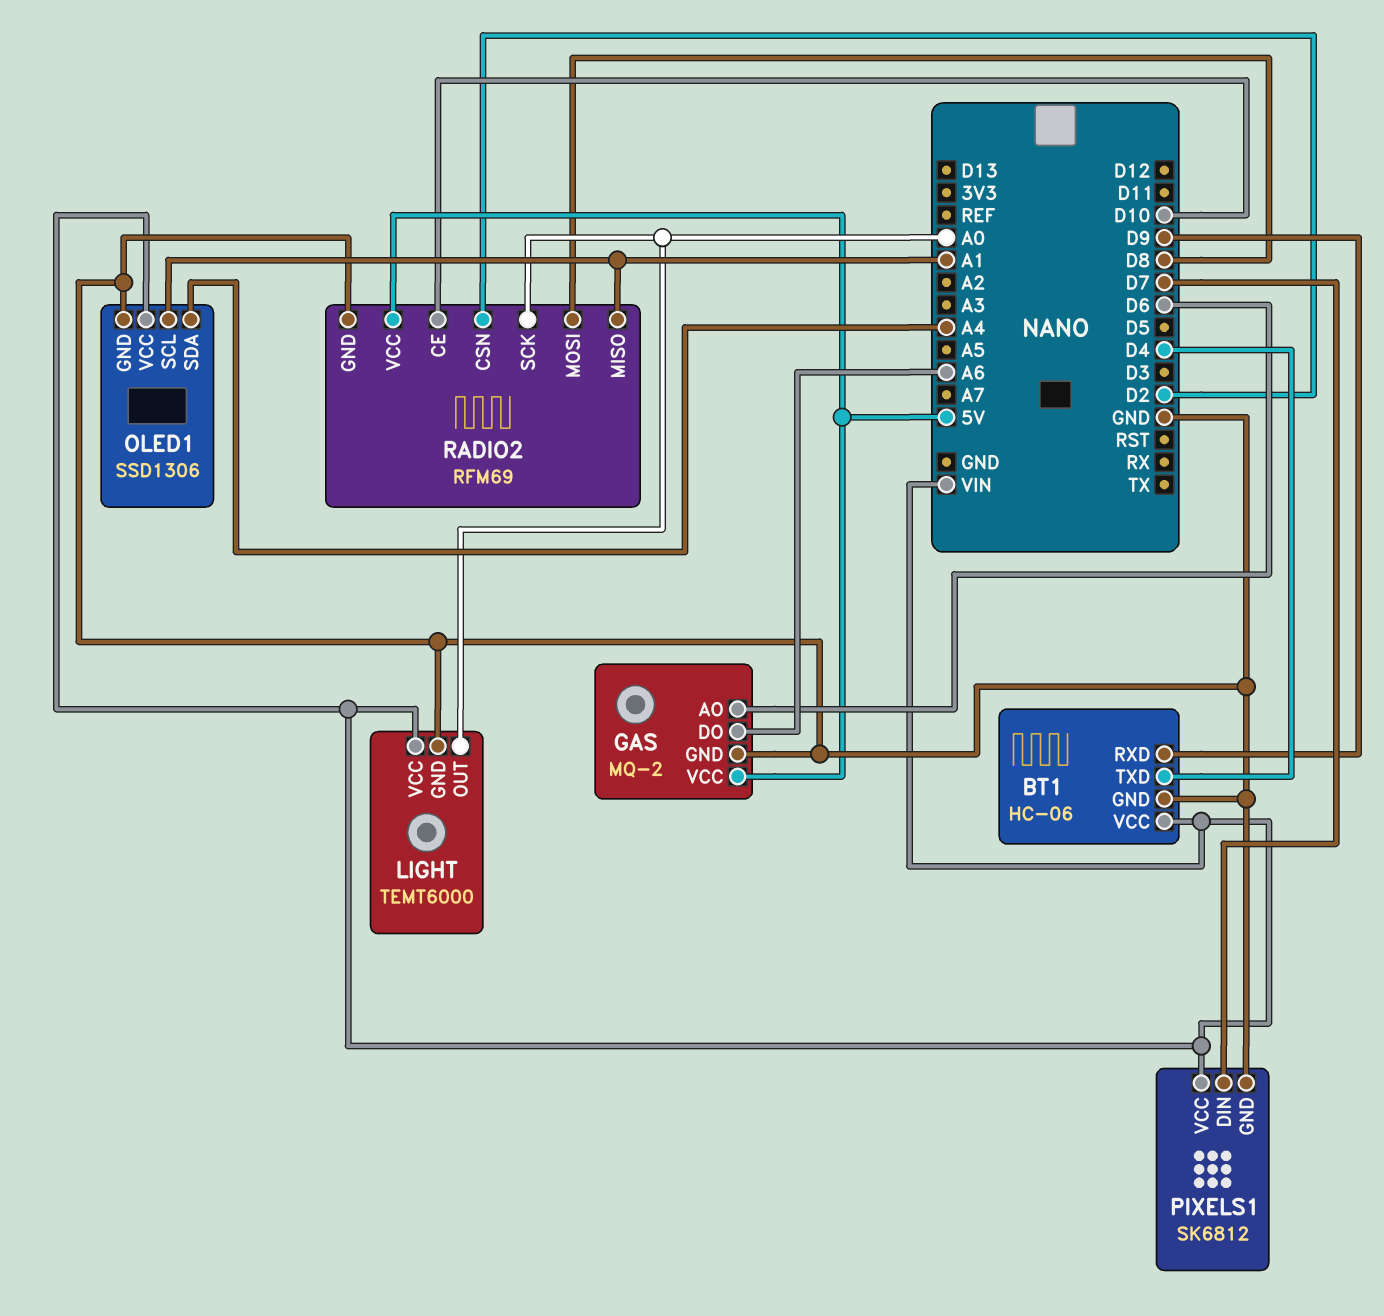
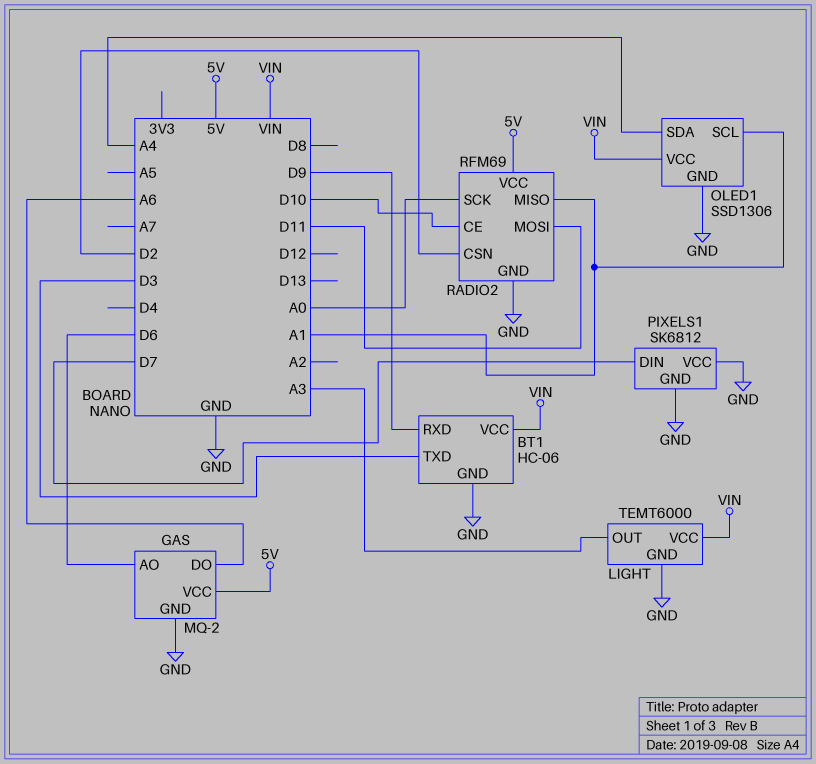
BT1 pin TXD: D4 -> D3
LIGHT pin OUT: A0 -> A3
PIXELS1 pin VCC: VIN -> GND
RADIO2 pin MOSI: D8 -> D11

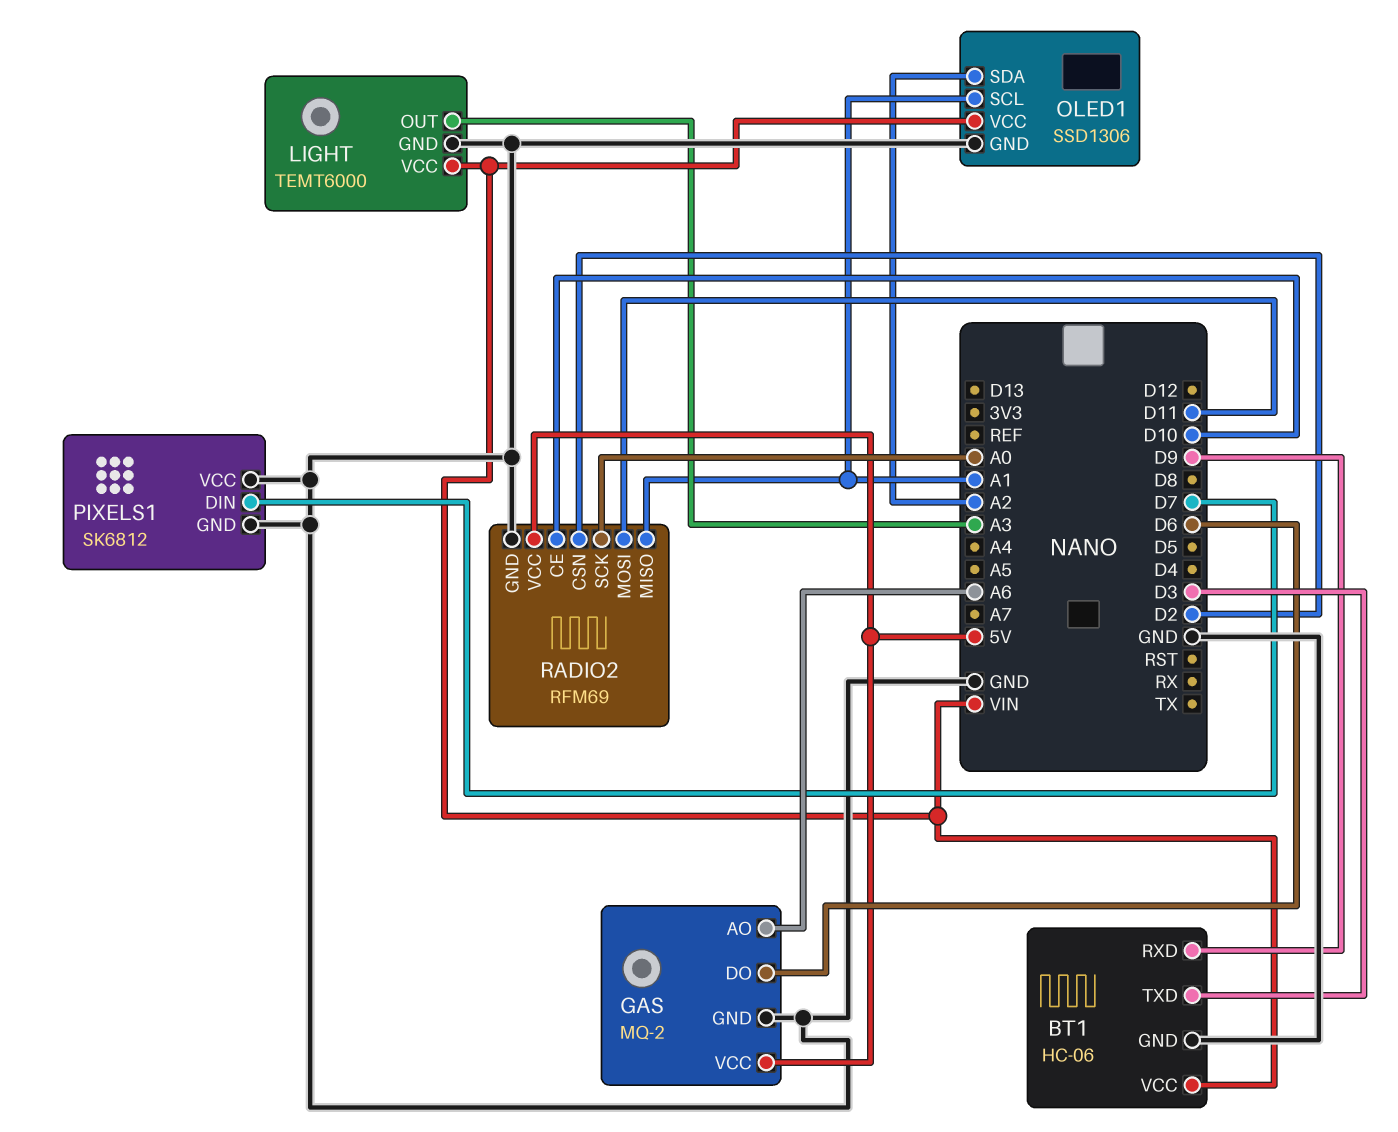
GAS pin AO: D6 -> A6
GAS pin DO: A6 -> D6
OLED1 pin SDA: A4 -> A2

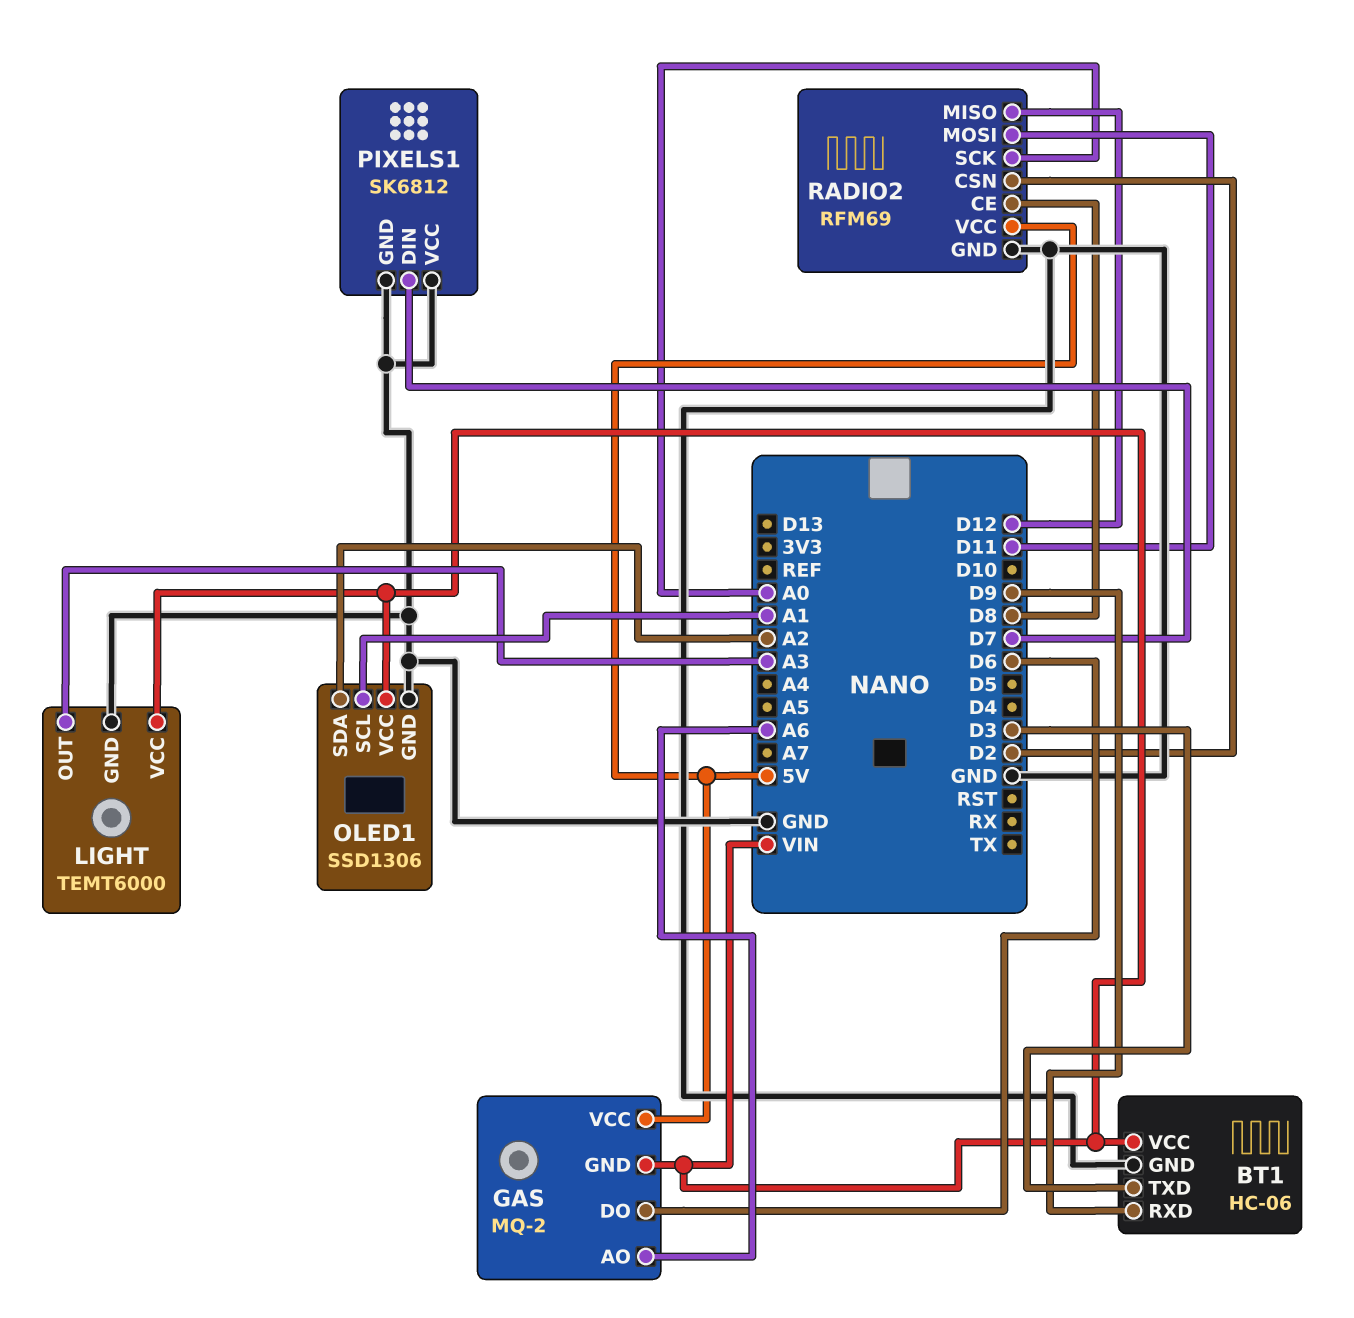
GAS pin GND: GND -> VIN
RADIO2 pin CE: D10 -> D8
RADIO2 pin MISO: A1 -> D12

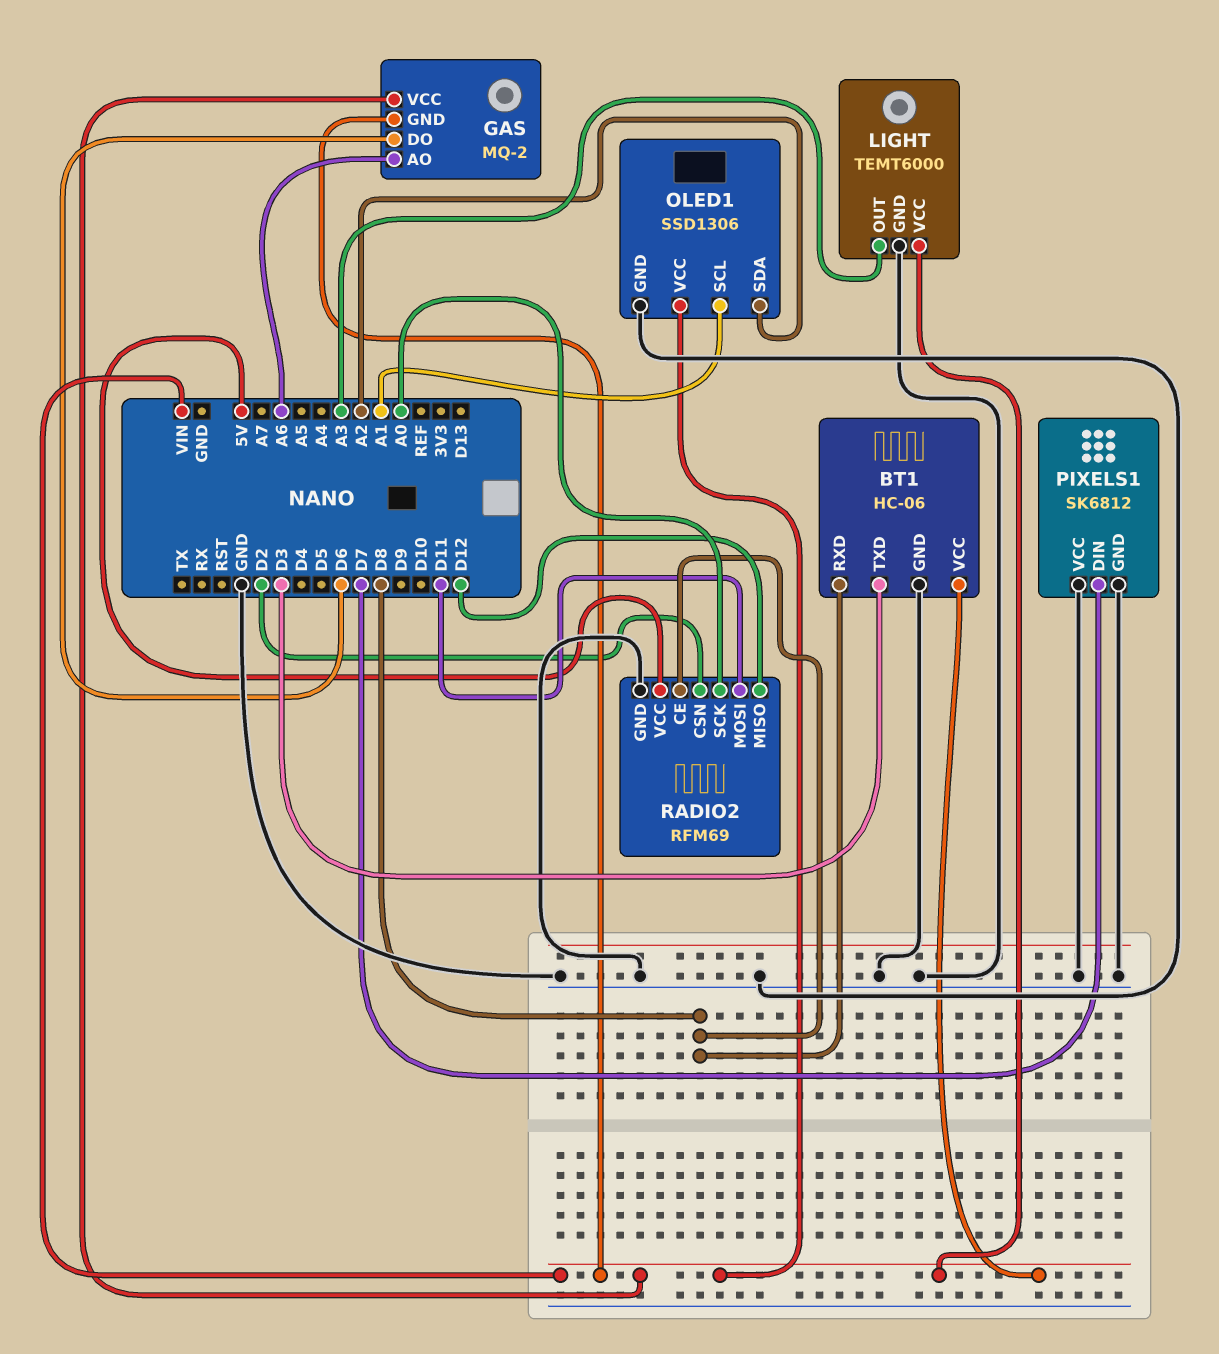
BT1 pin RXD: D9 -> D8
GAS pin VCC: 5V -> VIN

